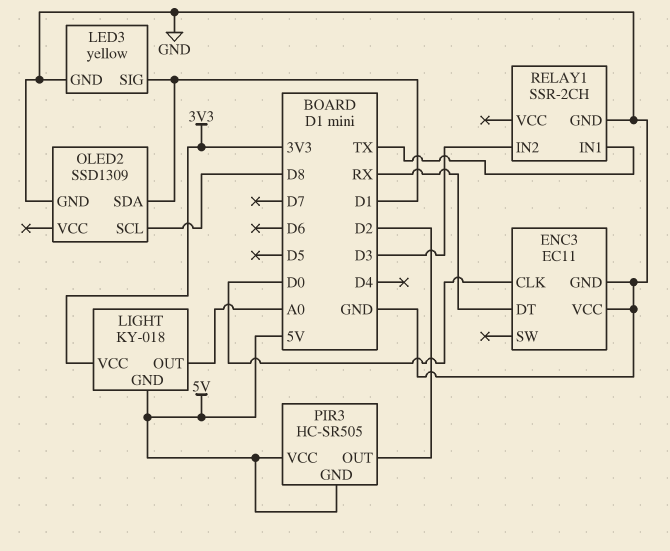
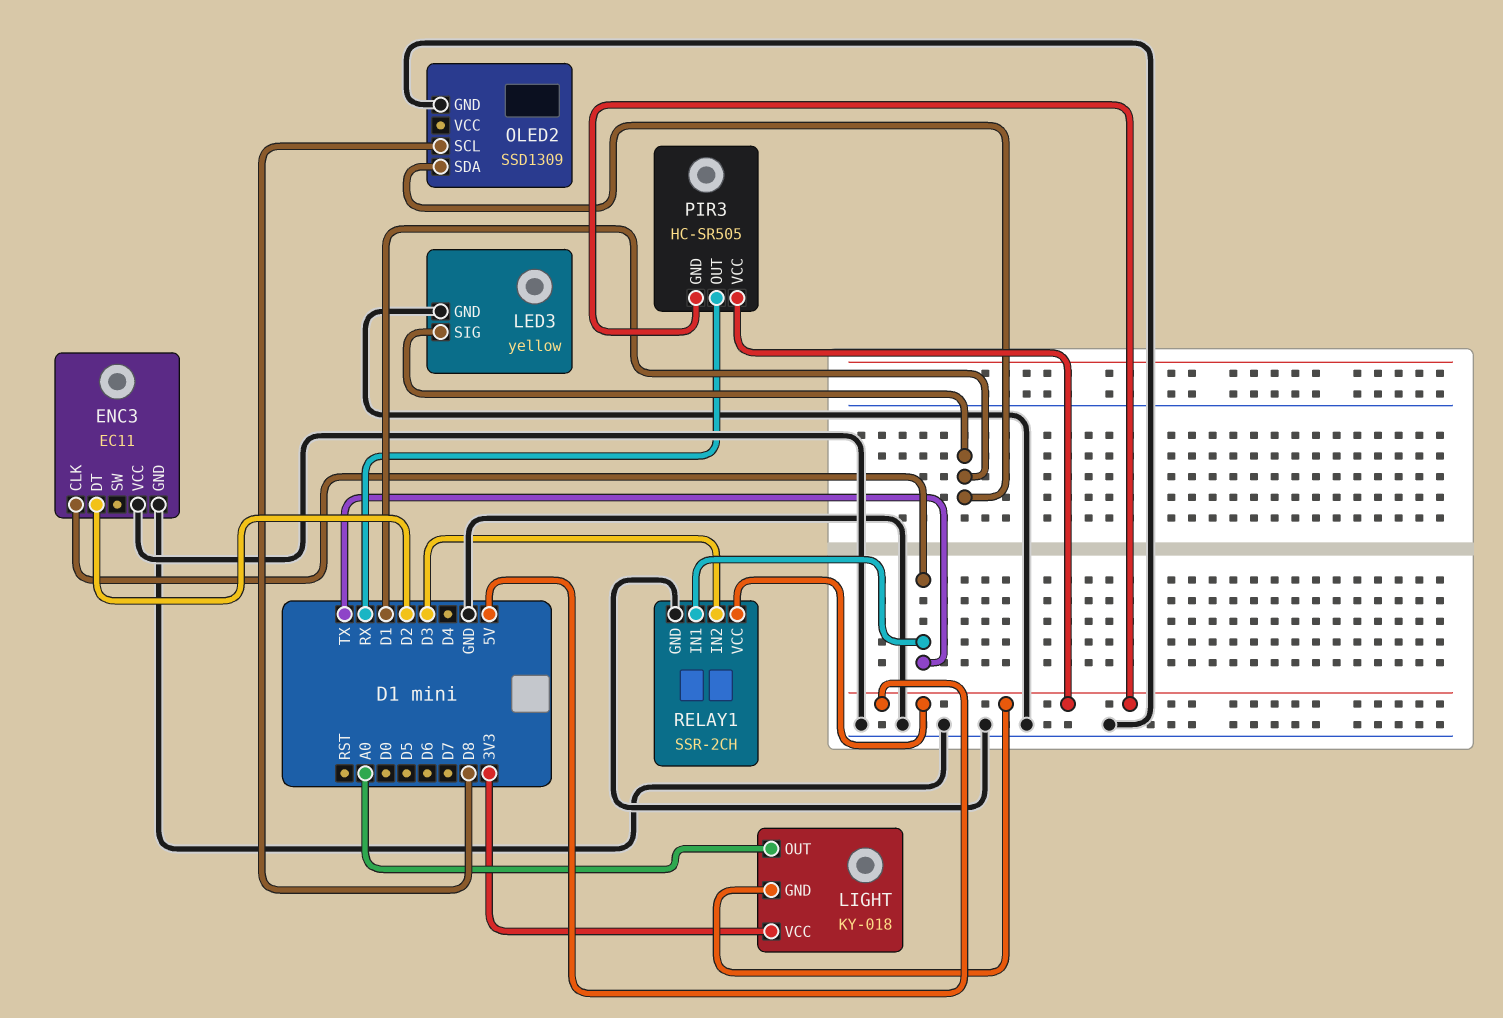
ENC3 pin CLK: D0 -> TX
ENC3 pin DT: RX -> D2
PIR3 pin OUT: D2 -> RX
RELAY1 pin VCC: none -> 5V

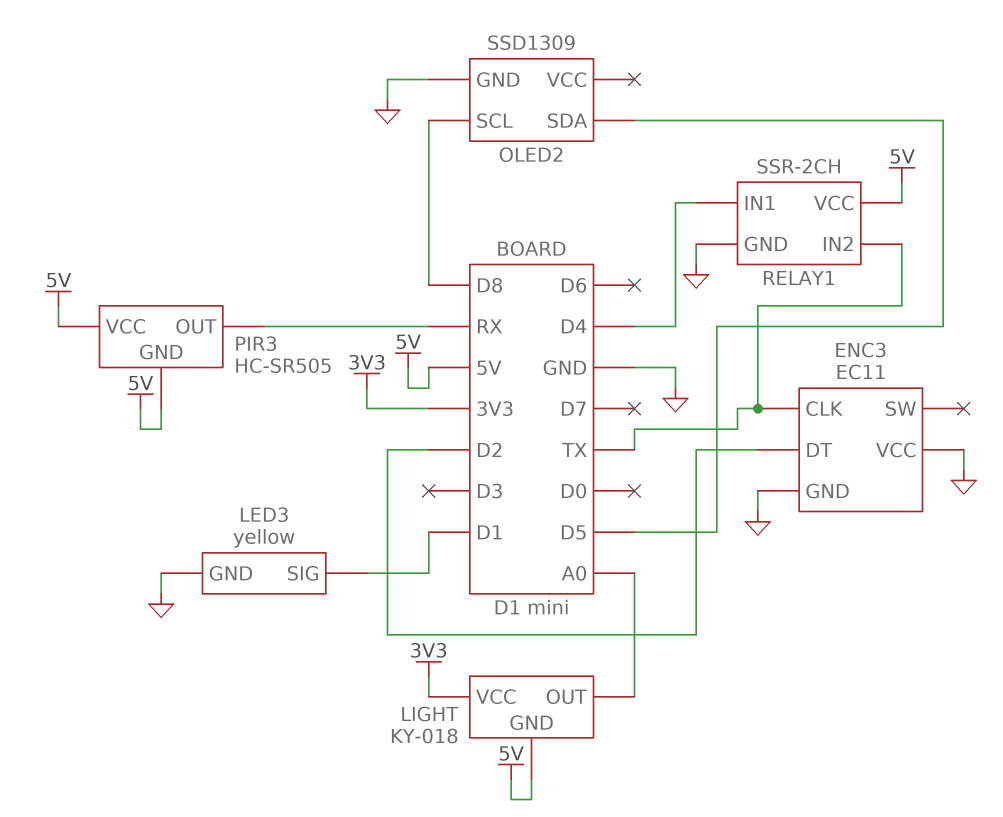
OLED2 pin SDA: D1 -> D5
RELAY1 pin IN1: TX -> D4
RELAY1 pin IN2: D3 -> TX

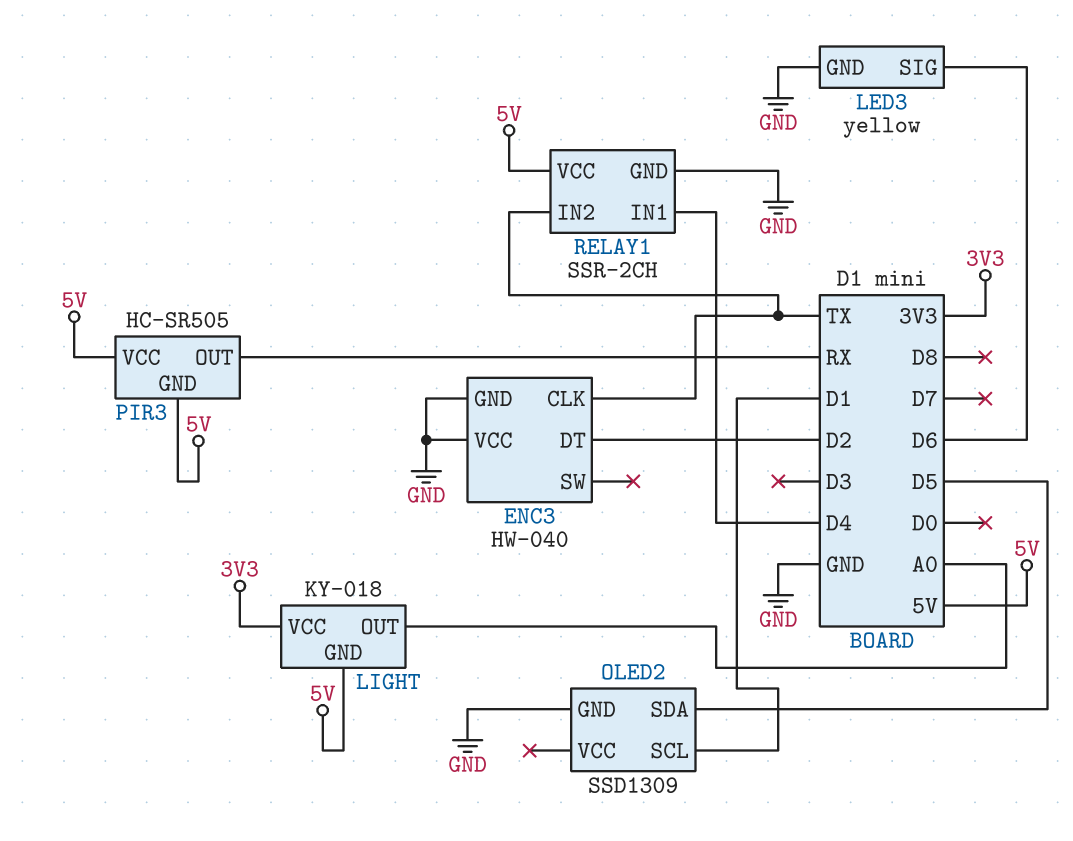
ENC3: EC11 -> HW-040
LED3 pin SIG: D1 -> D6
OLED2 pin SCL: D8 -> D1

